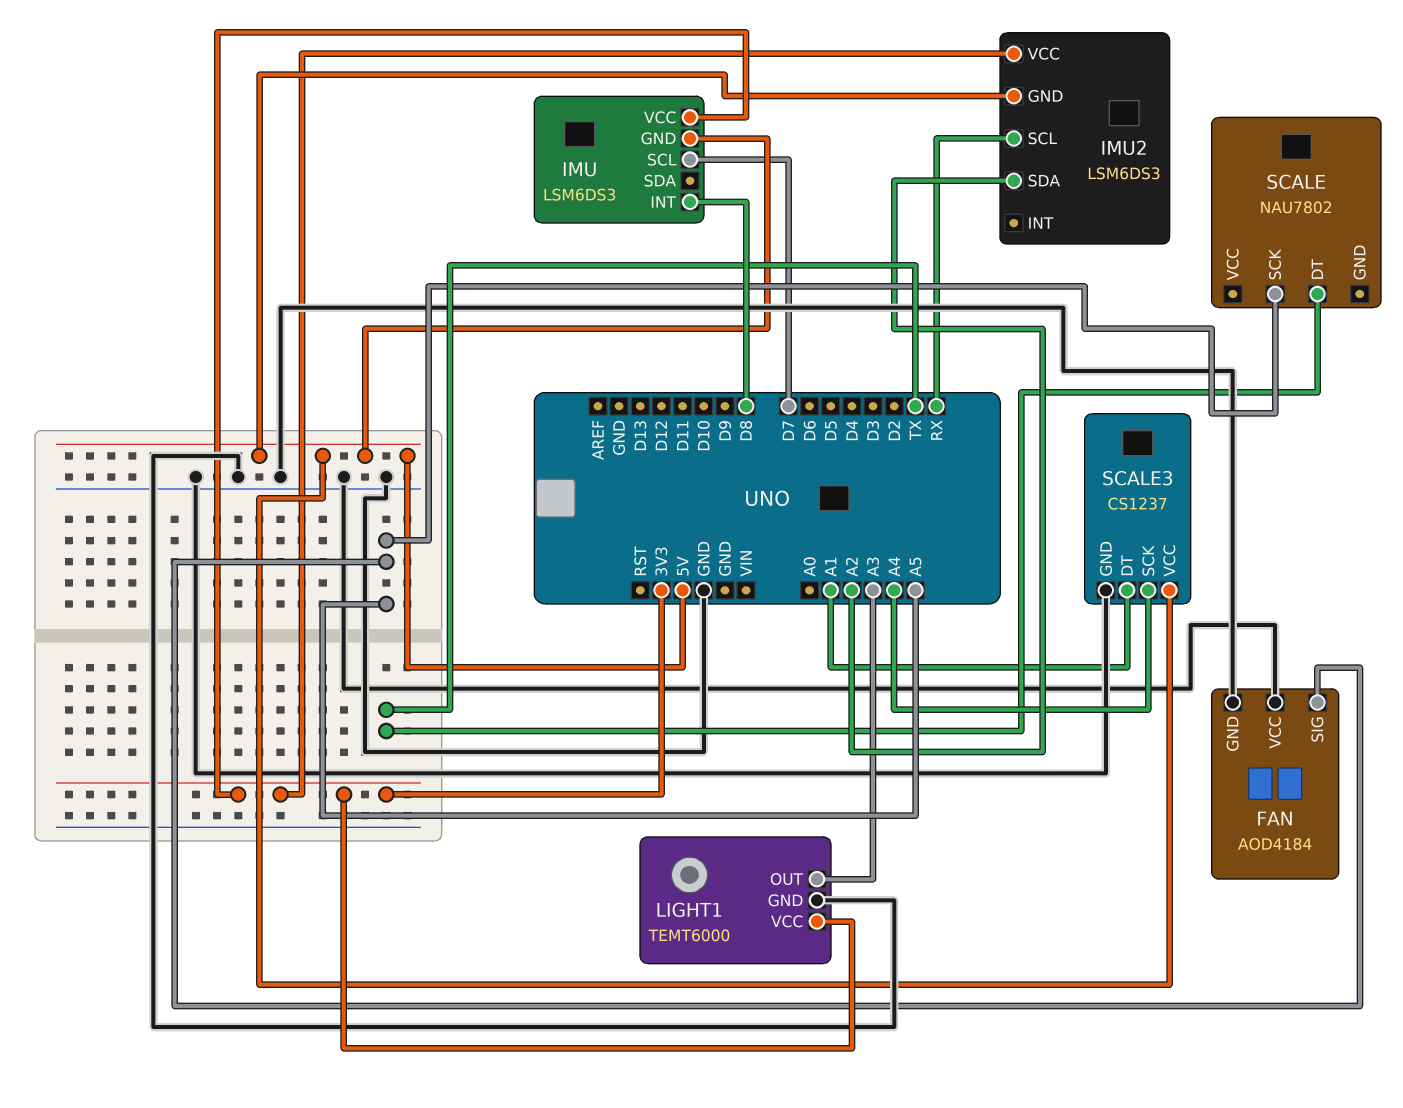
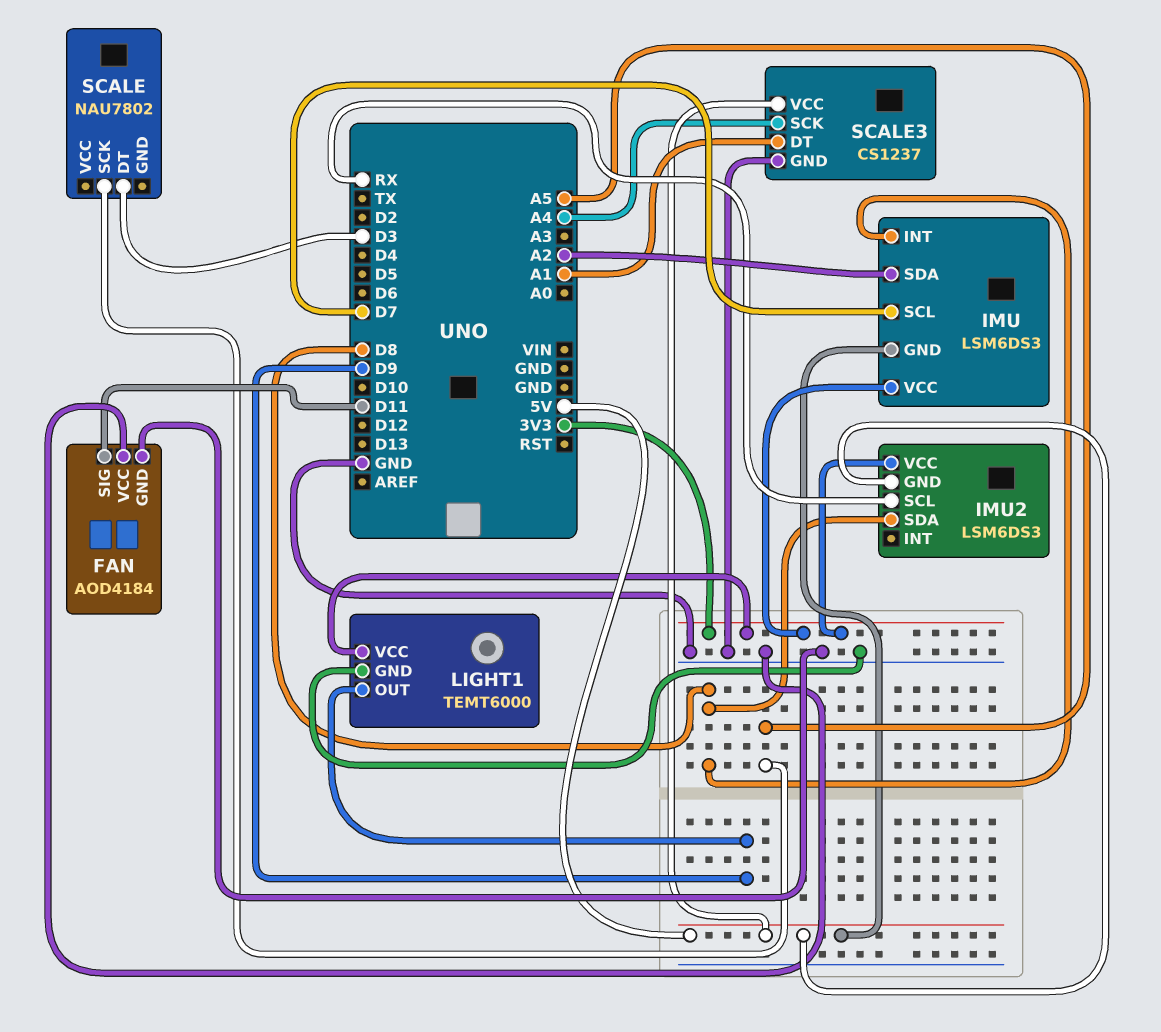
FAN pin SIG: A5 -> D11
IMU pin SDA: none -> A2
IMU2 pin SDA: A2 -> D8
LIGHT1 pin OUT: A3 -> D9
SCALE pin DT: TX -> D3

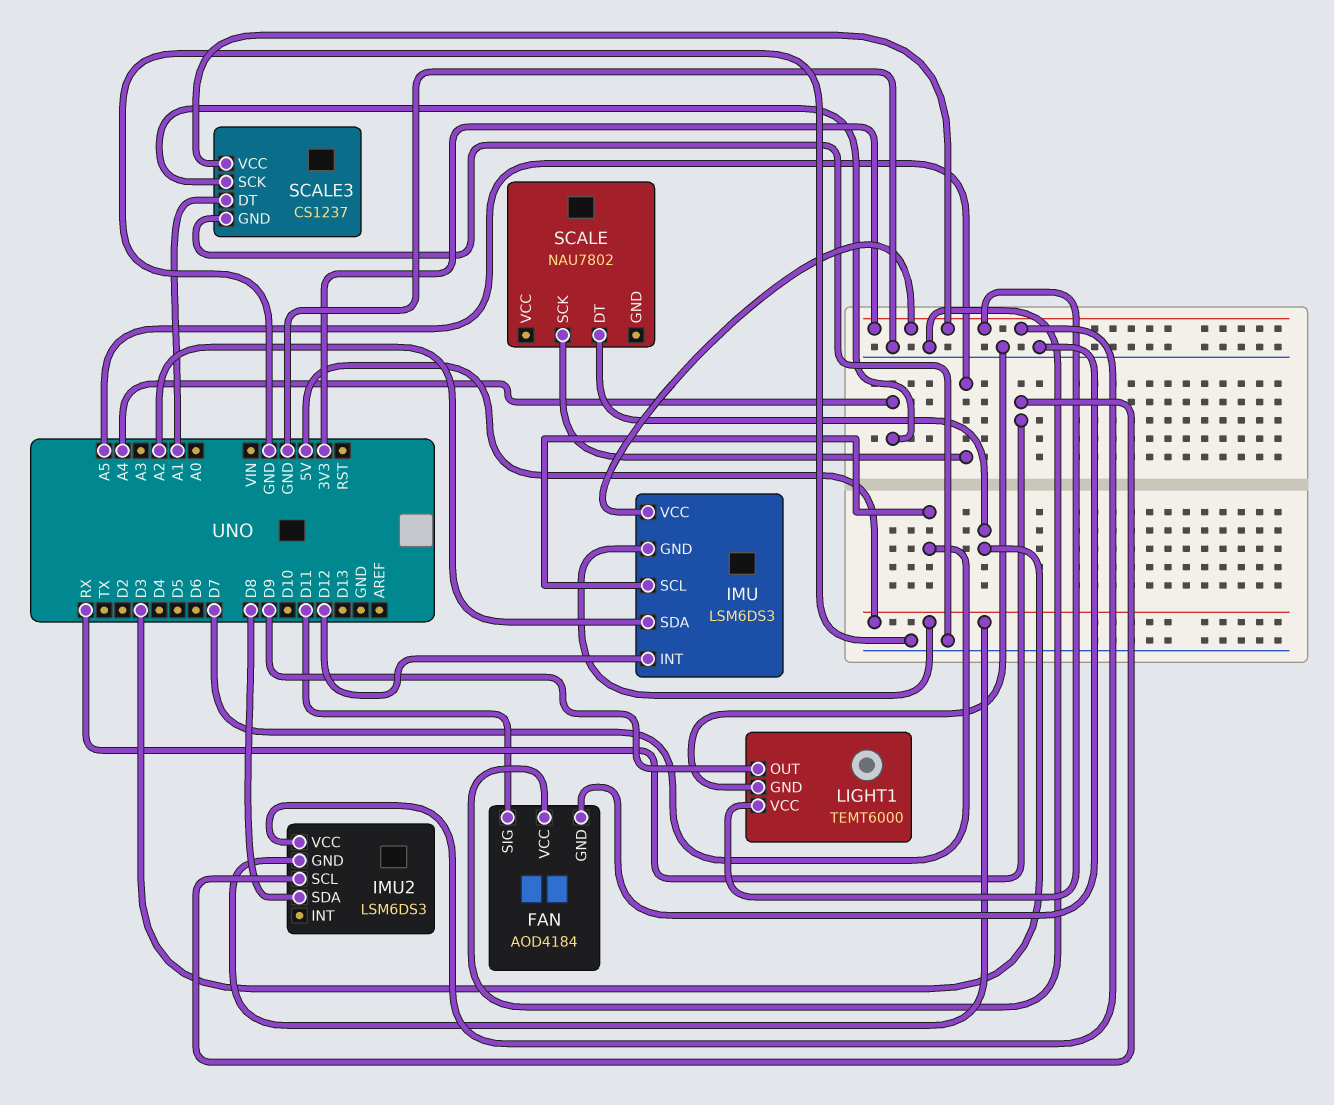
IMU pin INT: D8 -> D12
SCALE3 pin VCC: 5V -> 3V3

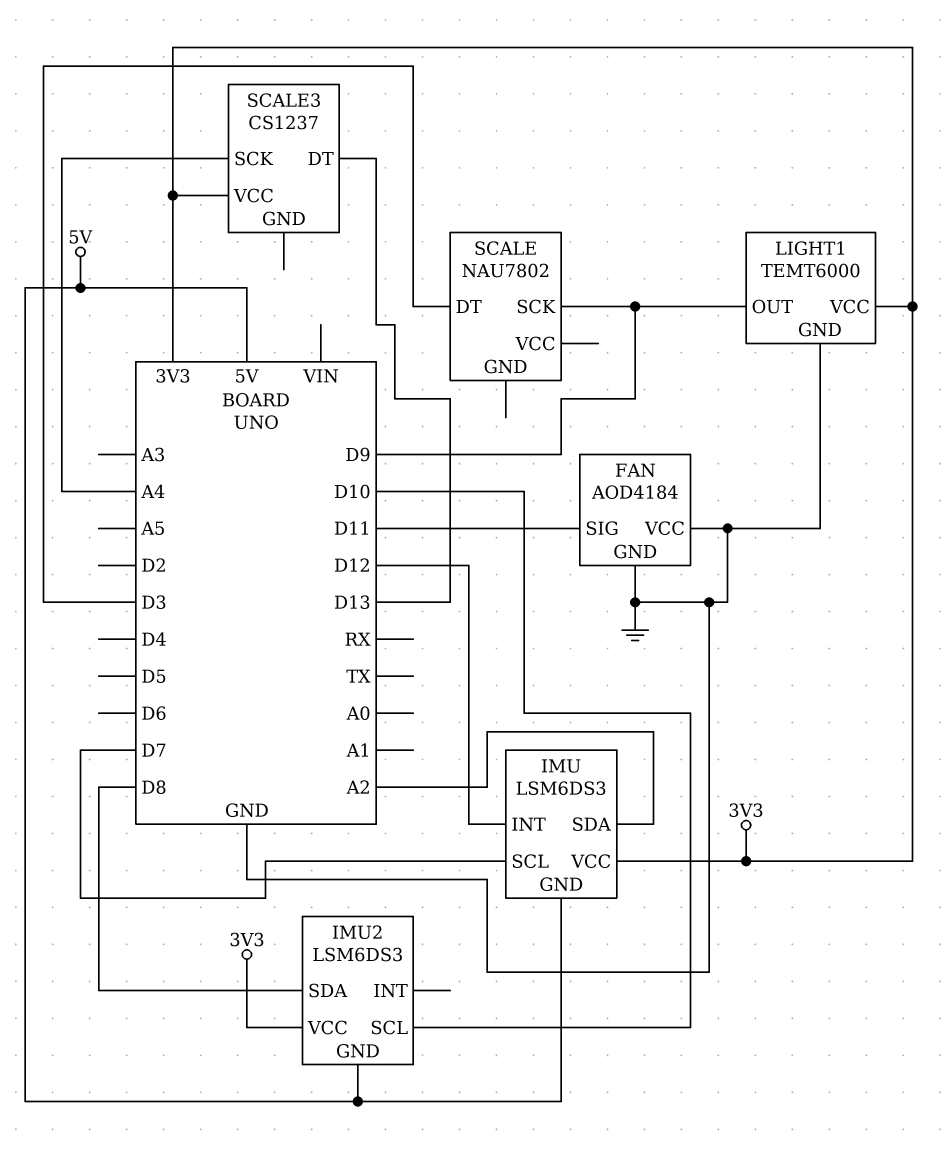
IMU2 pin SCL: RX -> D10
SCALE pin SCK: A5 -> D9
SCALE3 pin DT: A1 -> D13
SCALE3 pin GND: GND -> none

